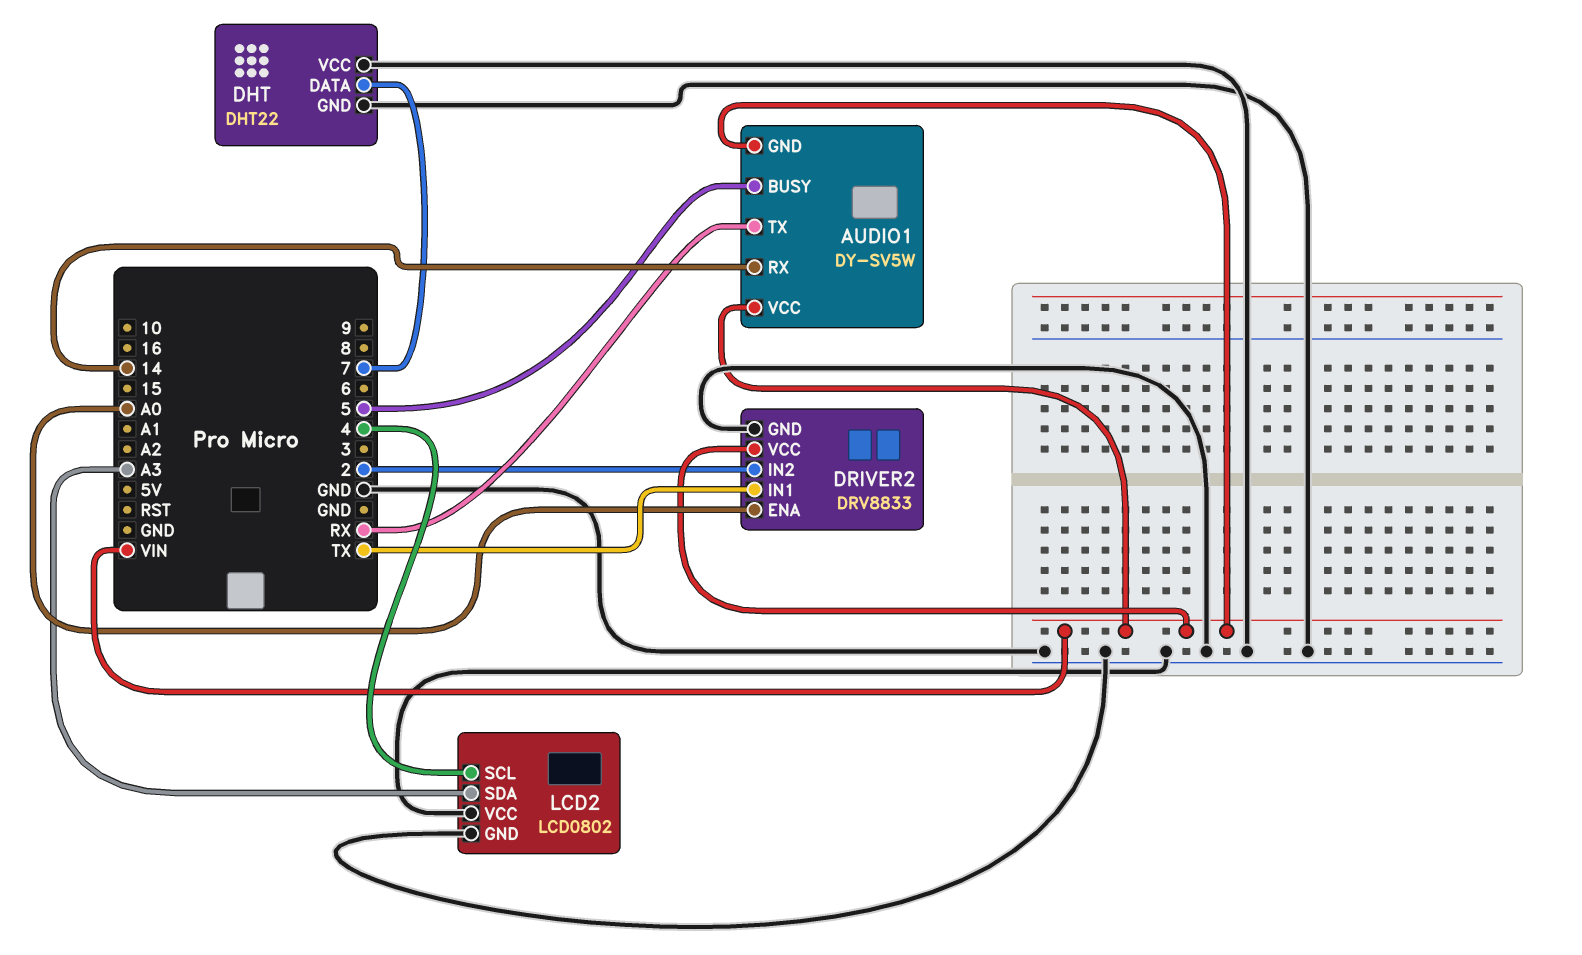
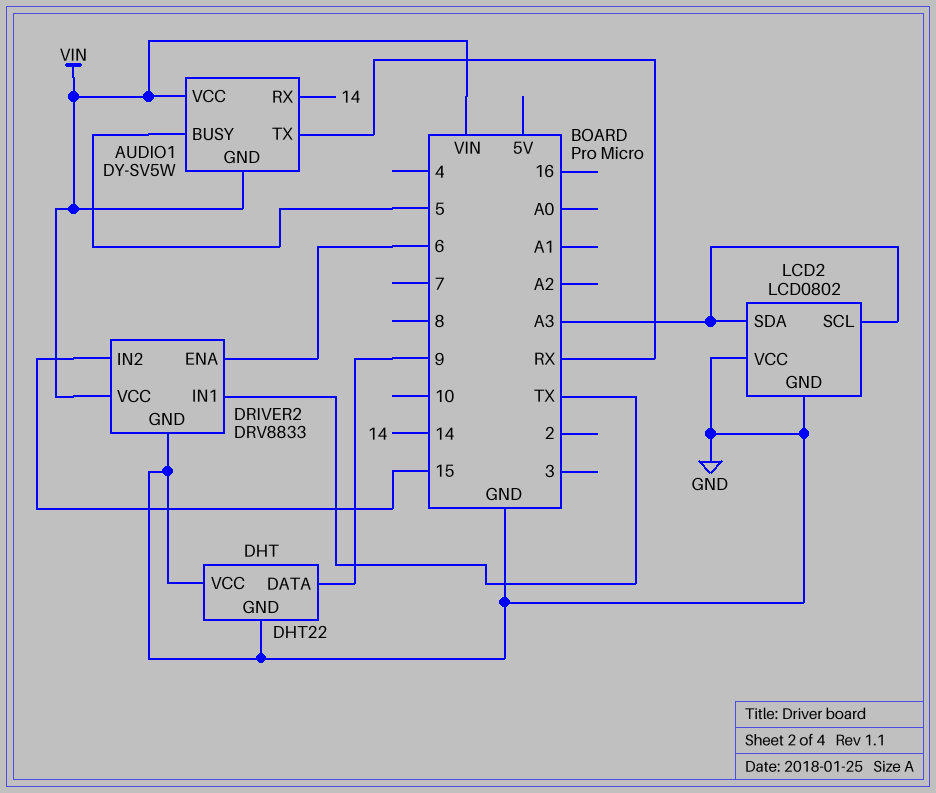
DHT pin DATA: 7 -> 9
DRIVER2 pin ENA: A0 -> 6
DRIVER2 pin IN2: 2 -> 15
LCD2 pin SCL: 4 -> A3

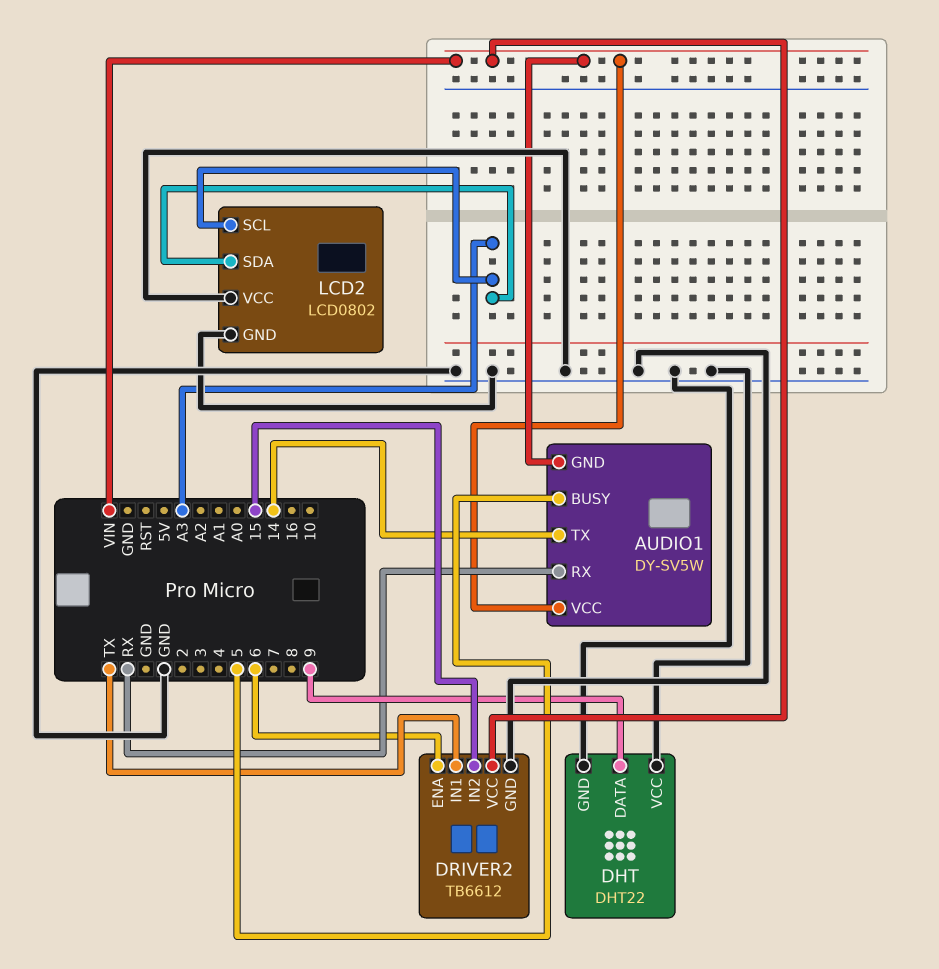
AUDIO1 pin RX: 14 -> RX
AUDIO1 pin TX: RX -> 14
DRIVER2: DRV8833 -> TB6612

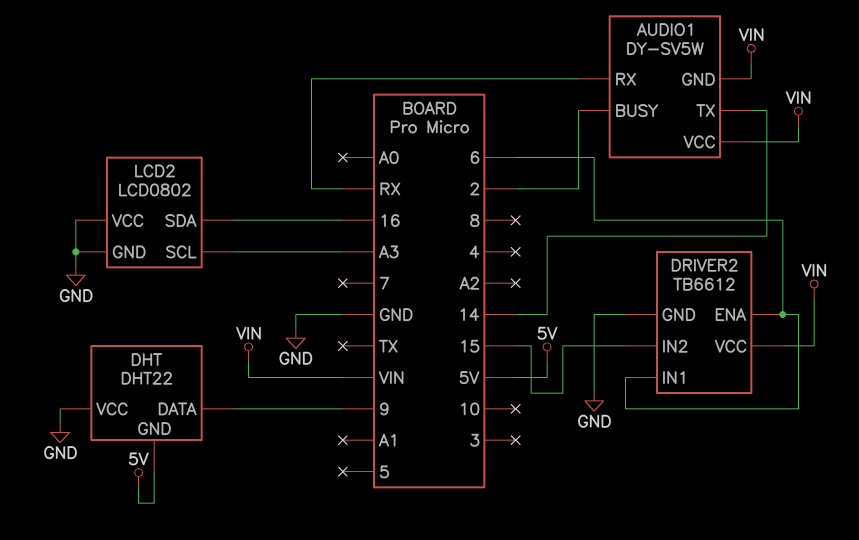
AUDIO1 pin BUSY: 5 -> 2
DHT pin GND: GND -> 5V
DRIVER2 pin IN1: TX -> 6
LCD2 pin SDA: A3 -> 16

